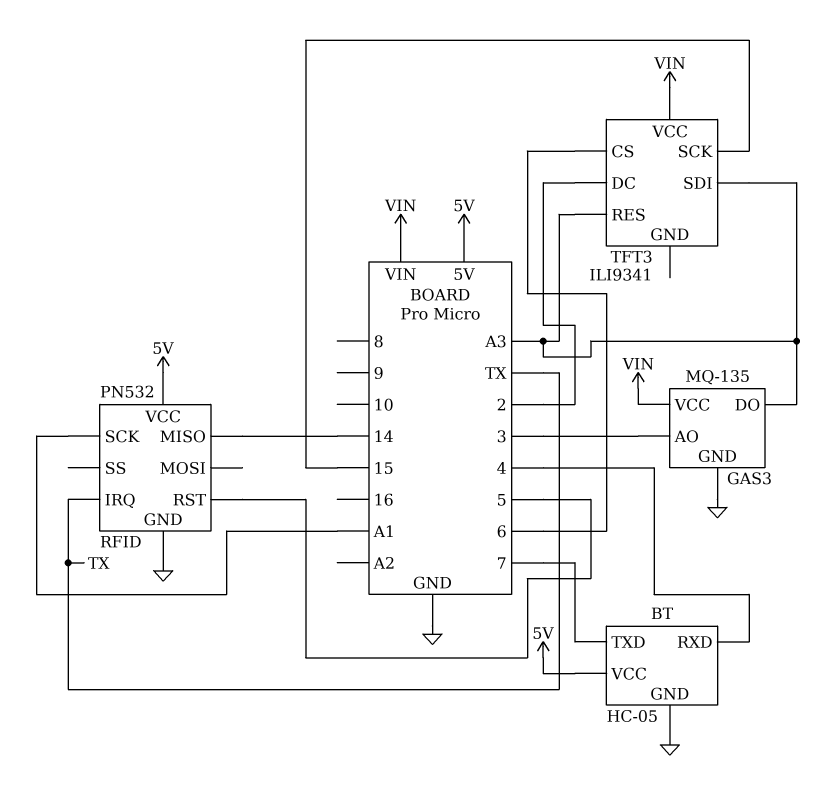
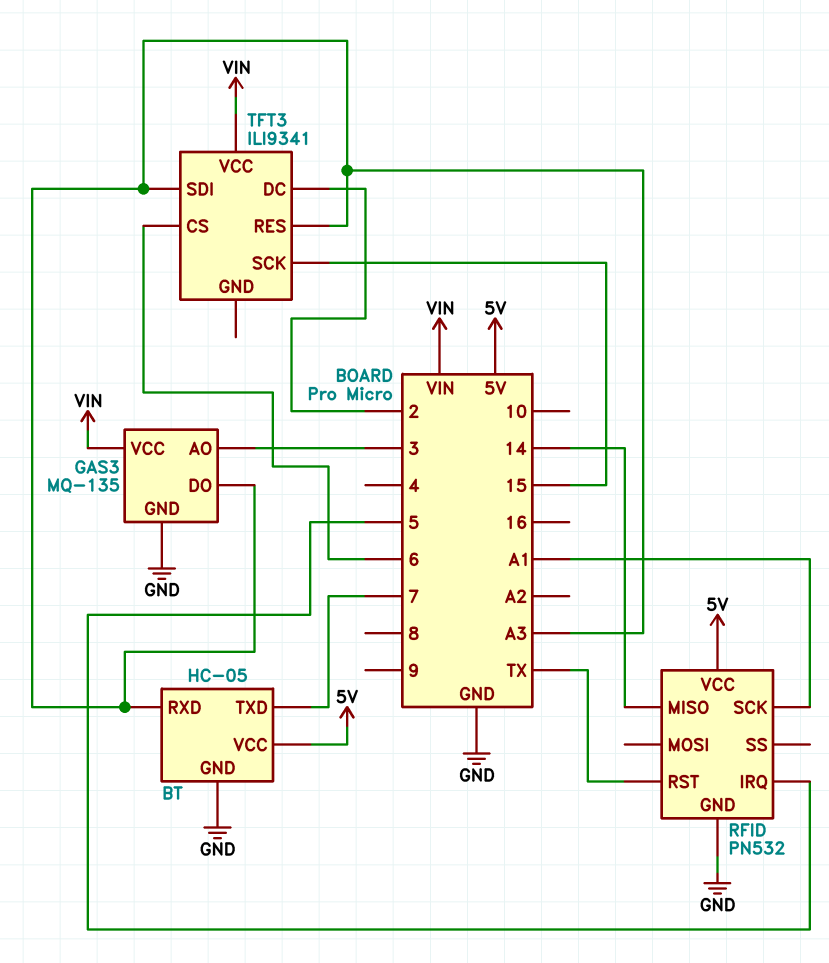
BT pin RXD: 4 -> A3
RFID pin IRQ: TX -> 5
RFID pin RST: 5 -> TX

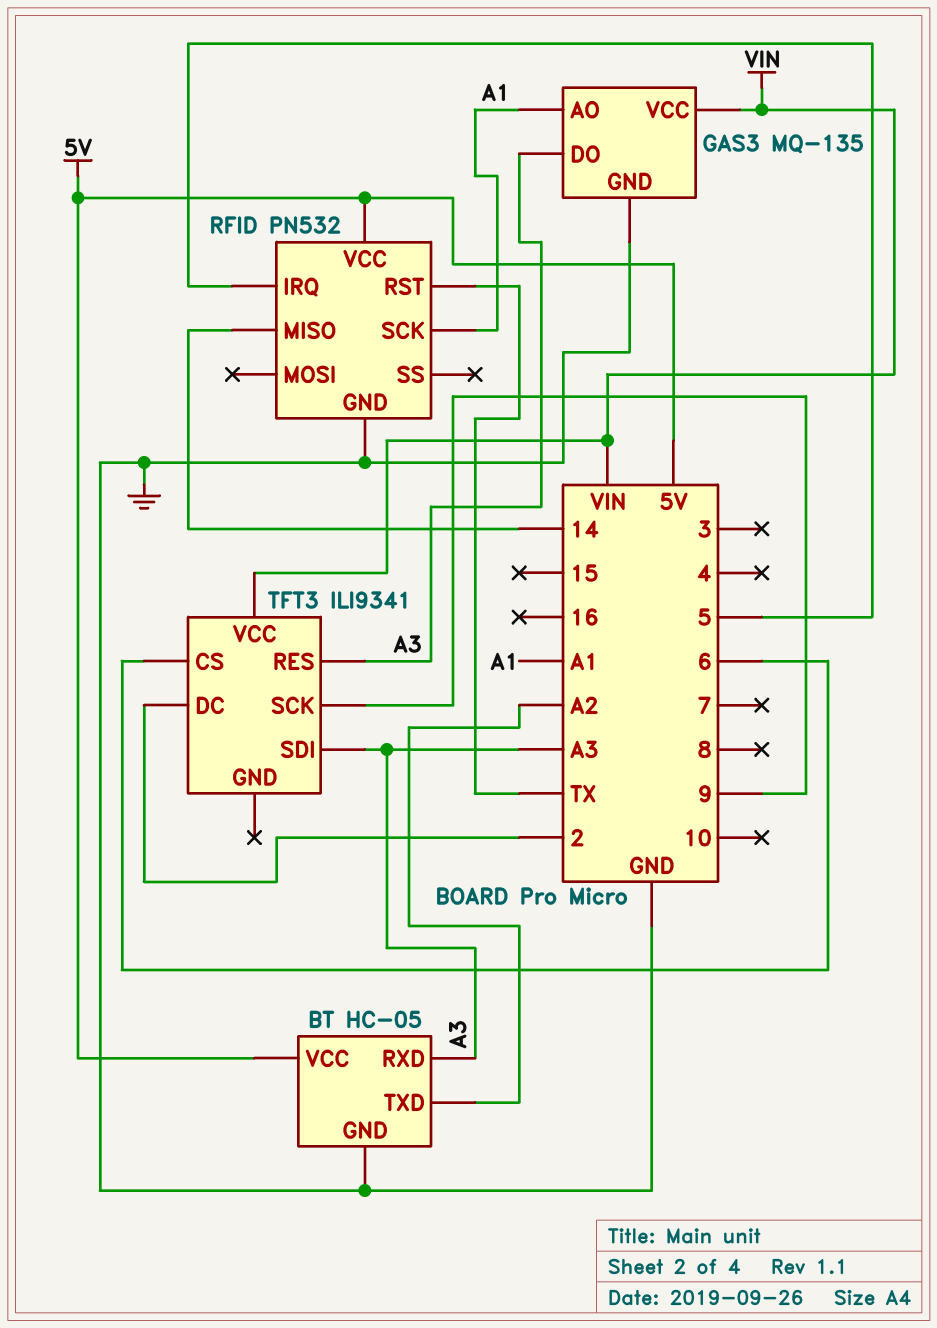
BT pin TXD: 7 -> A2
GAS3 pin AO: 3 -> A1
TFT3 pin SCK: 15 -> 9

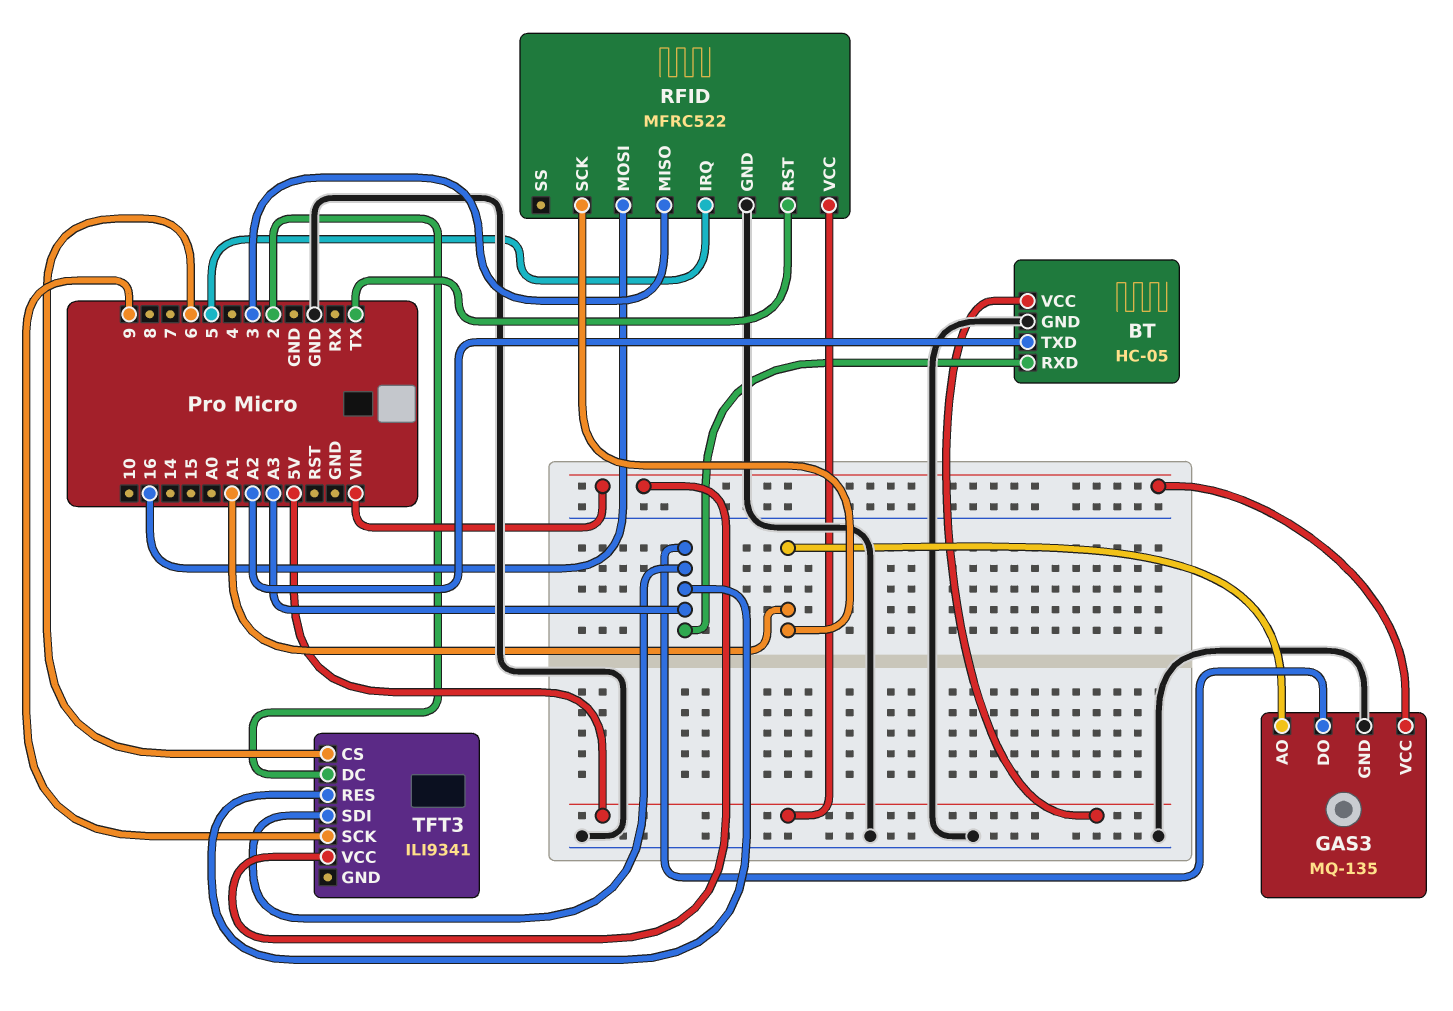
RFID: PN532 -> MFRC522
RFID pin MISO: 14 -> 3
RFID pin MOSI: none -> 16

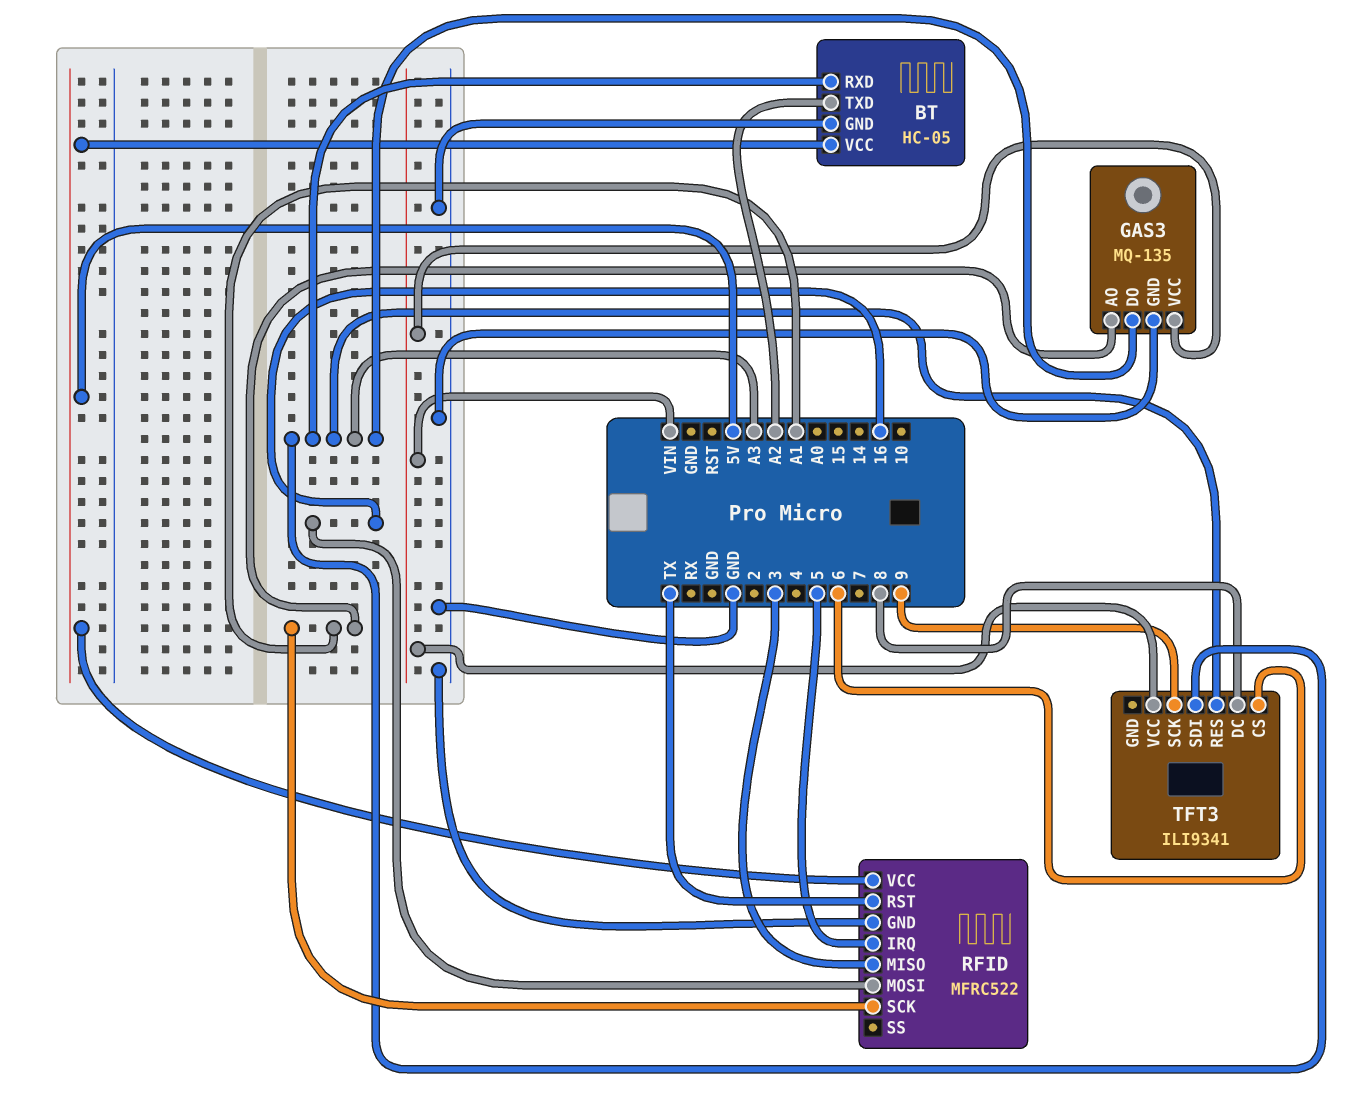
TFT3 pin DC: 2 -> 8

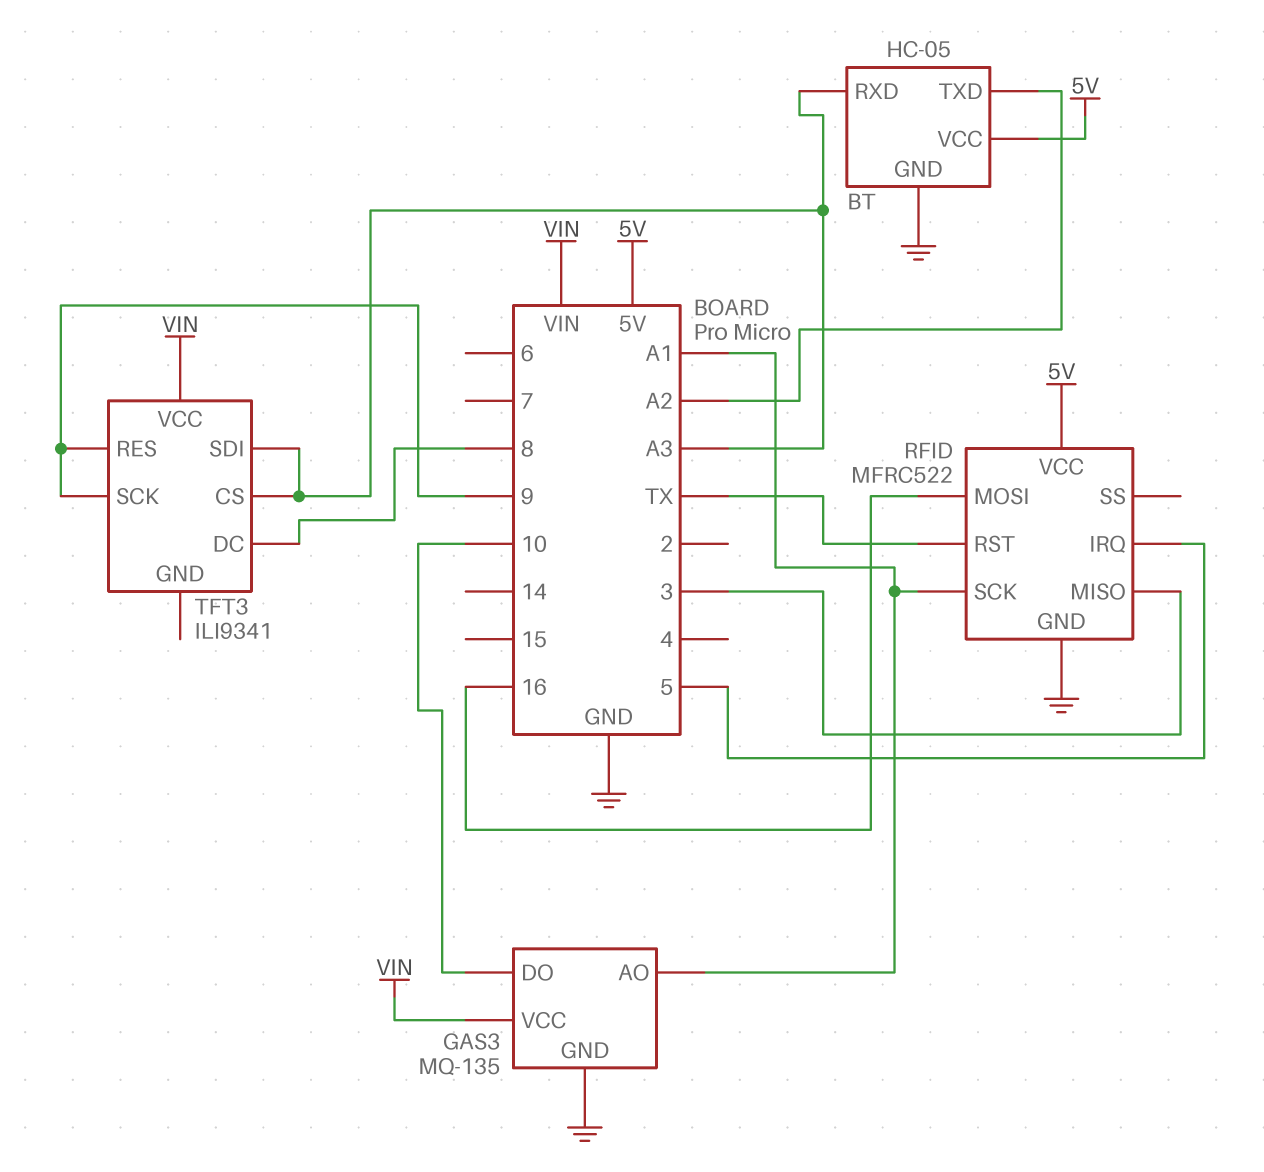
GAS3 pin DO: A3 -> 10
TFT3 pin CS: 6 -> A3
TFT3 pin RES: A3 -> 9

